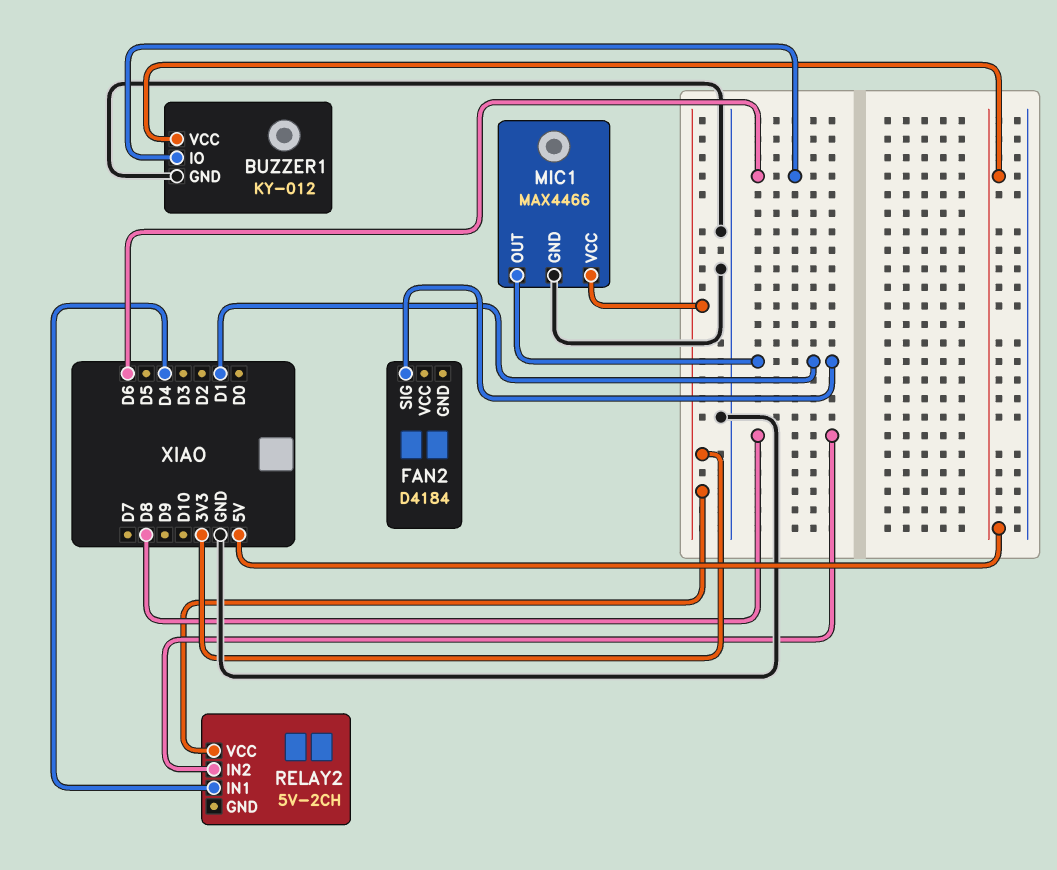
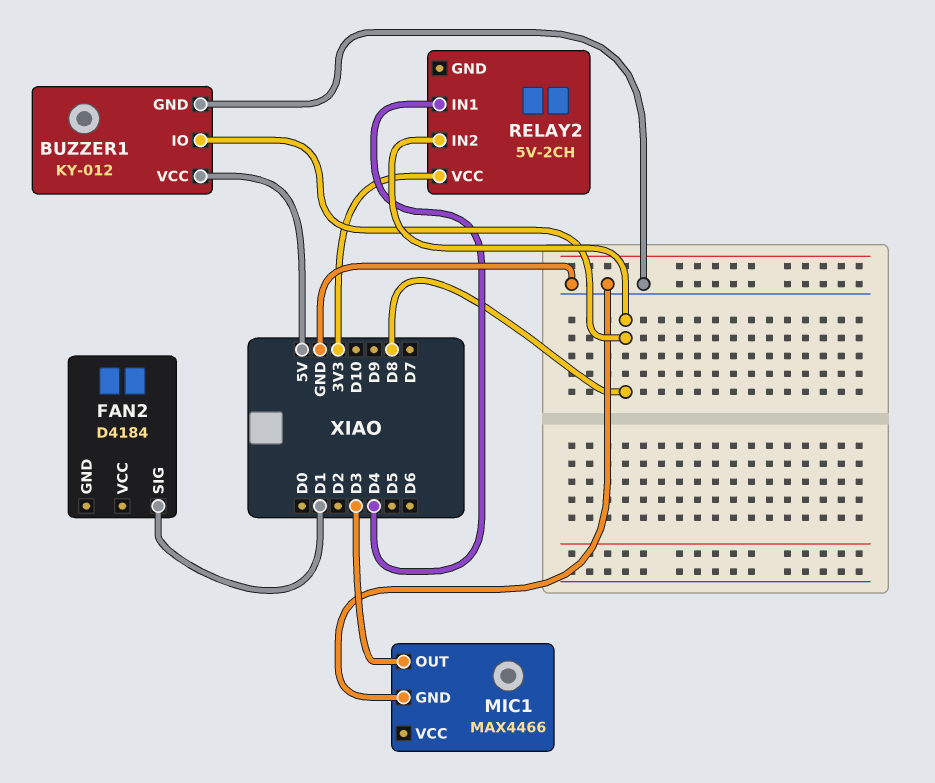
BUZZER1 pin IO: D6 -> D8
MIC1 pin OUT: D1 -> D3
MIC1 pin VCC: 3V3 -> none

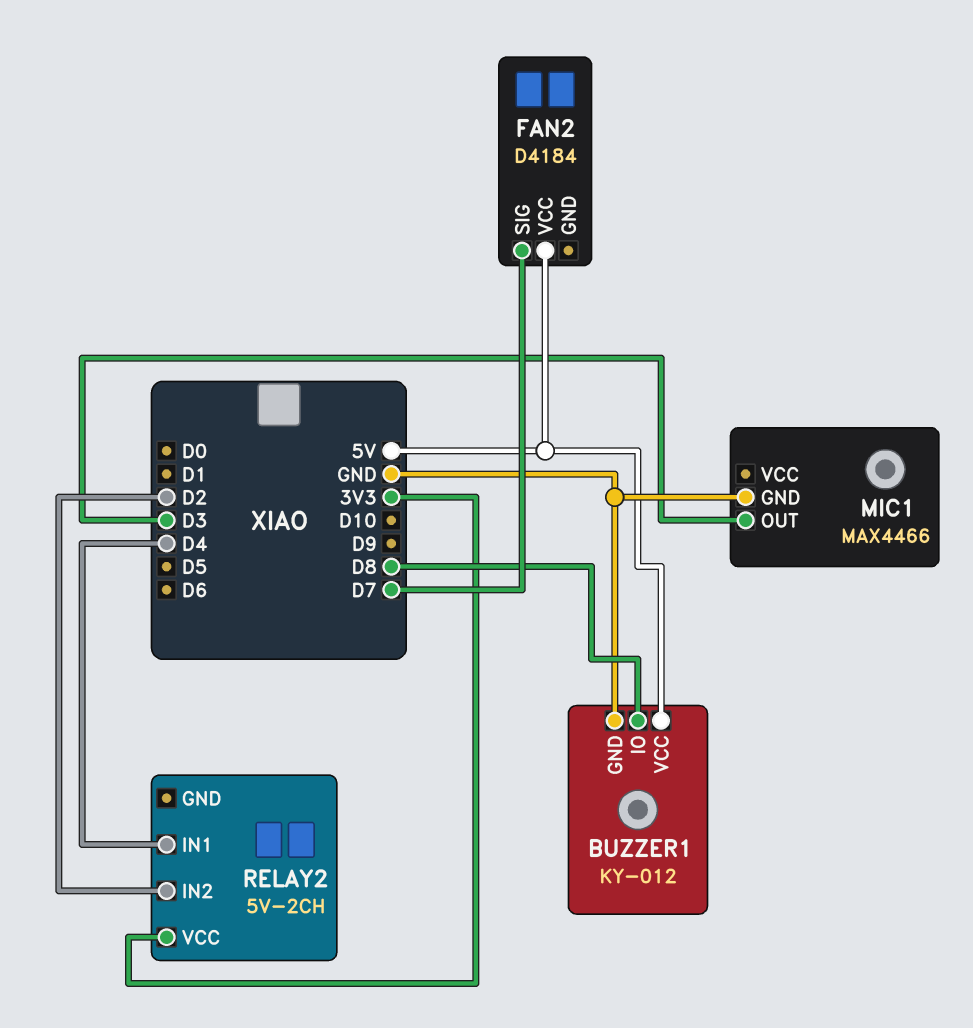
FAN2 pin SIG: D1 -> D7
FAN2 pin VCC: none -> 5V
RELAY2 pin IN2: D8 -> D2

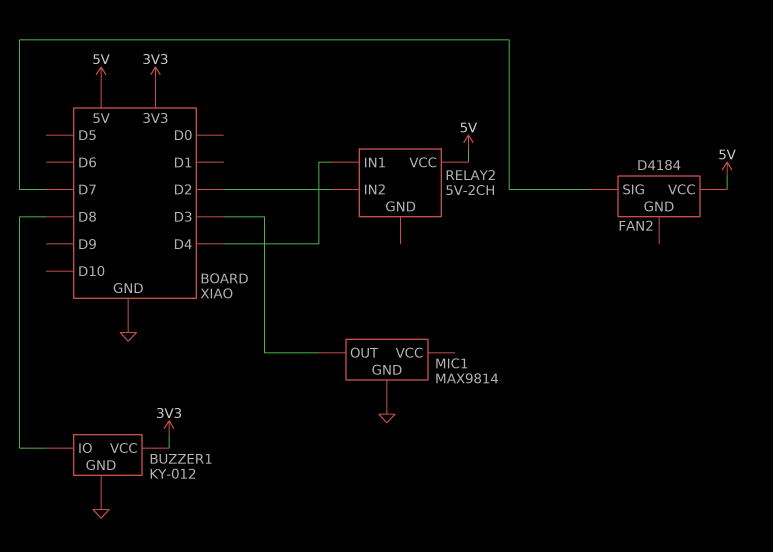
BUZZER1 pin VCC: 5V -> 3V3
MIC1: MAX4466 -> MAX9814
RELAY2 pin VCC: 3V3 -> 5V

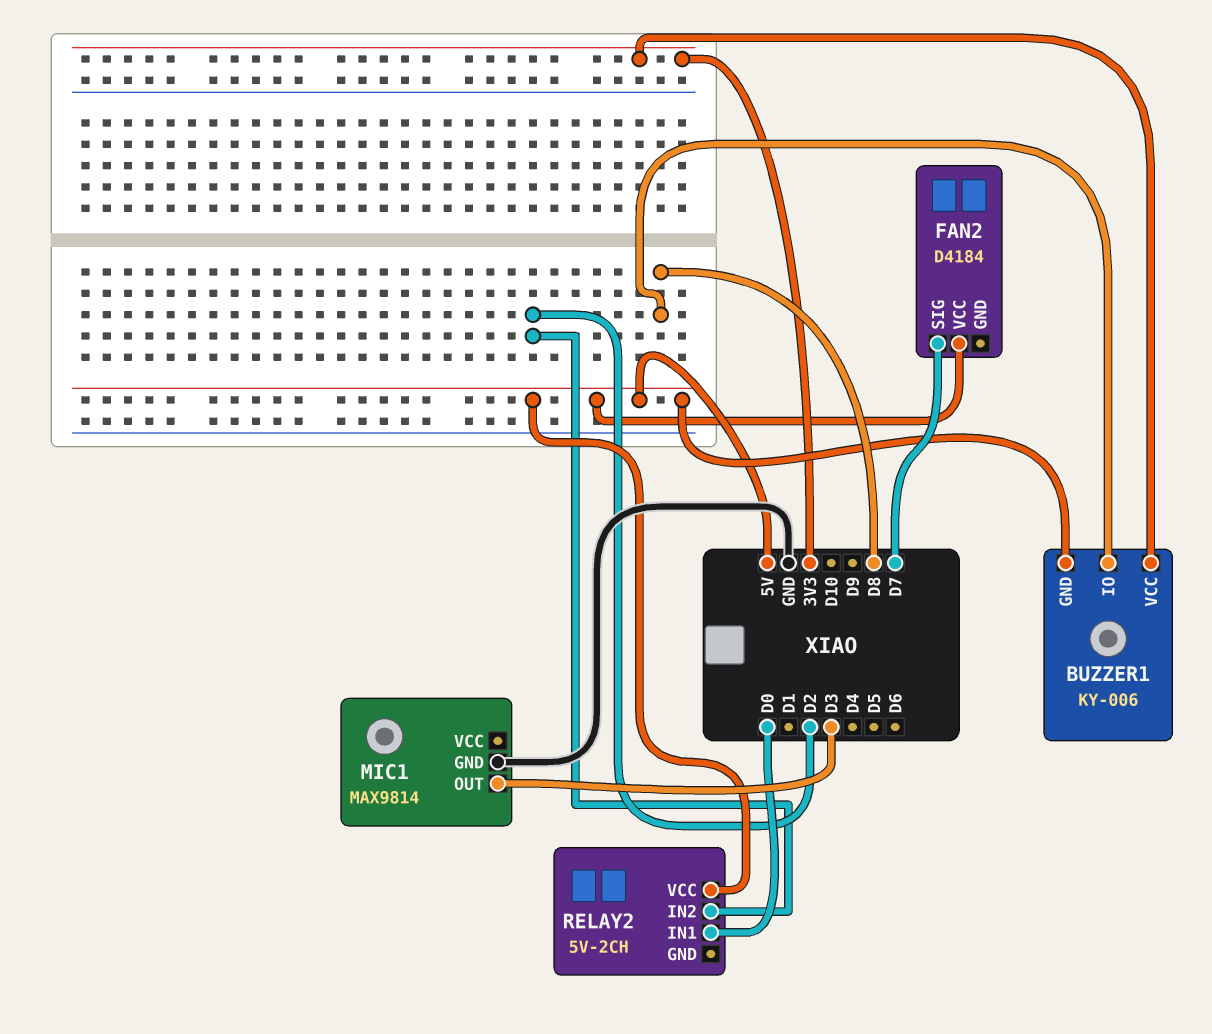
BUZZER1: KY-012 -> KY-006
BUZZER1 pin GND: GND -> 5V
RELAY2 pin IN1: D4 -> D0

